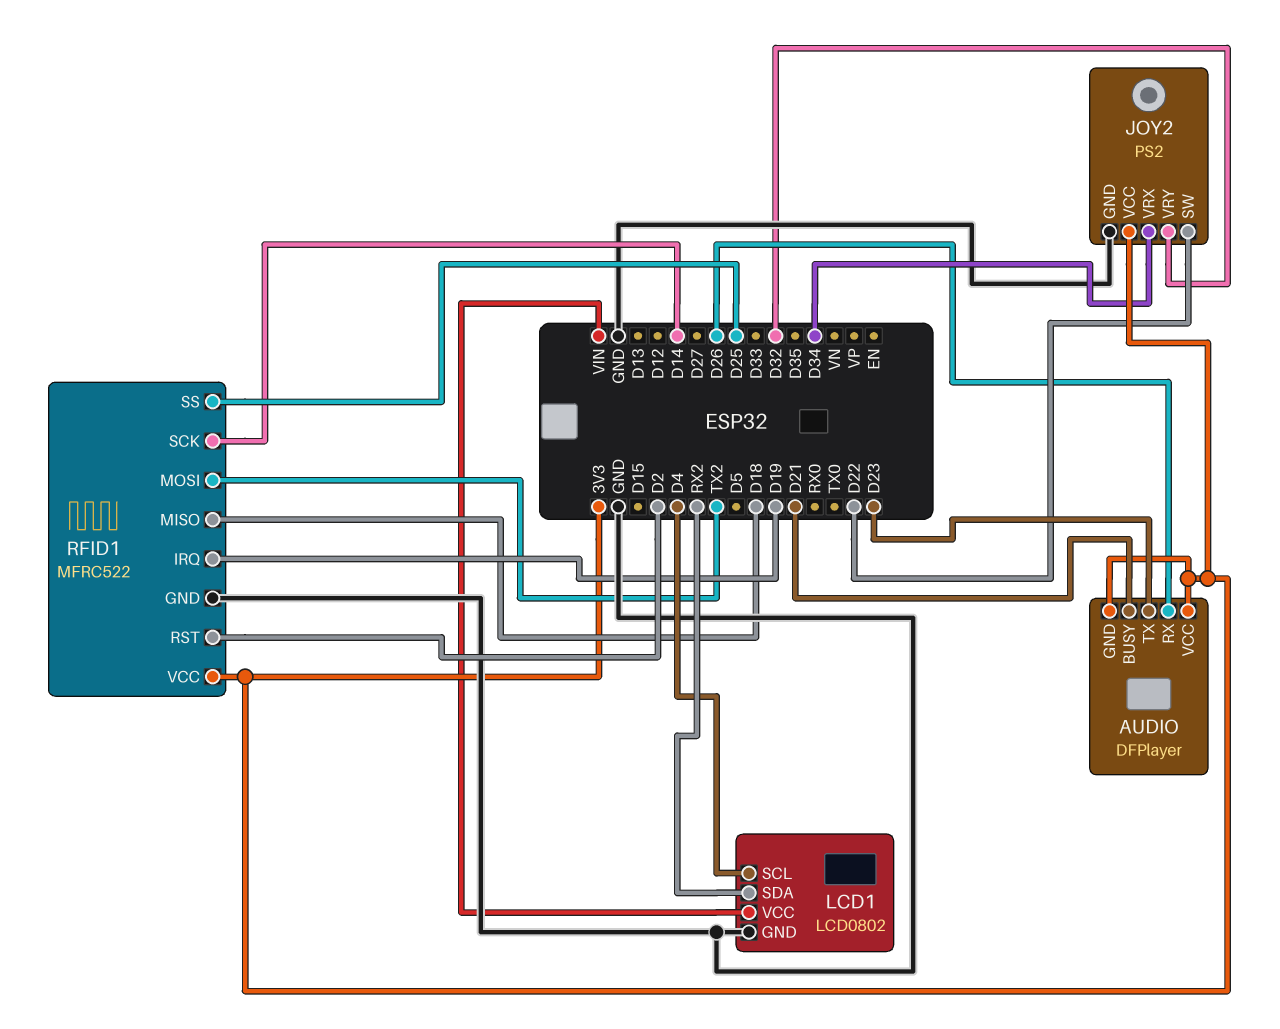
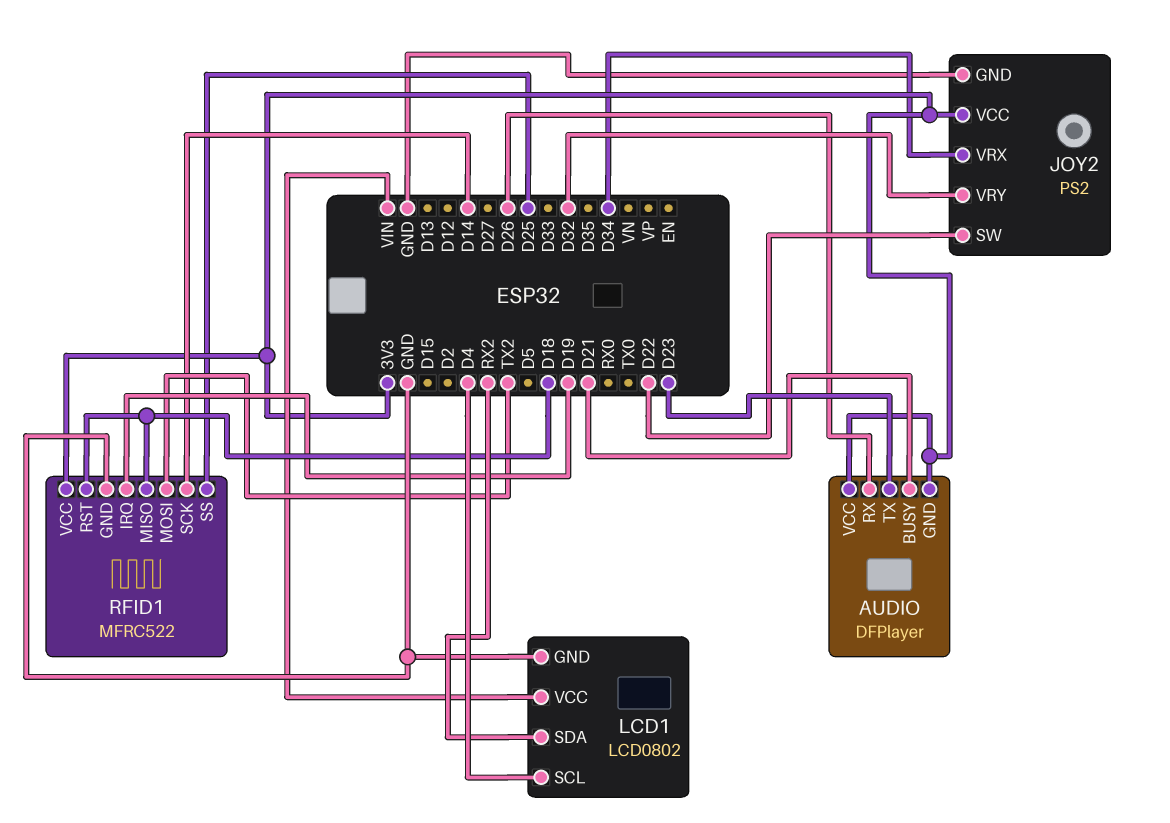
RFID1 pin RST: D2 -> D18

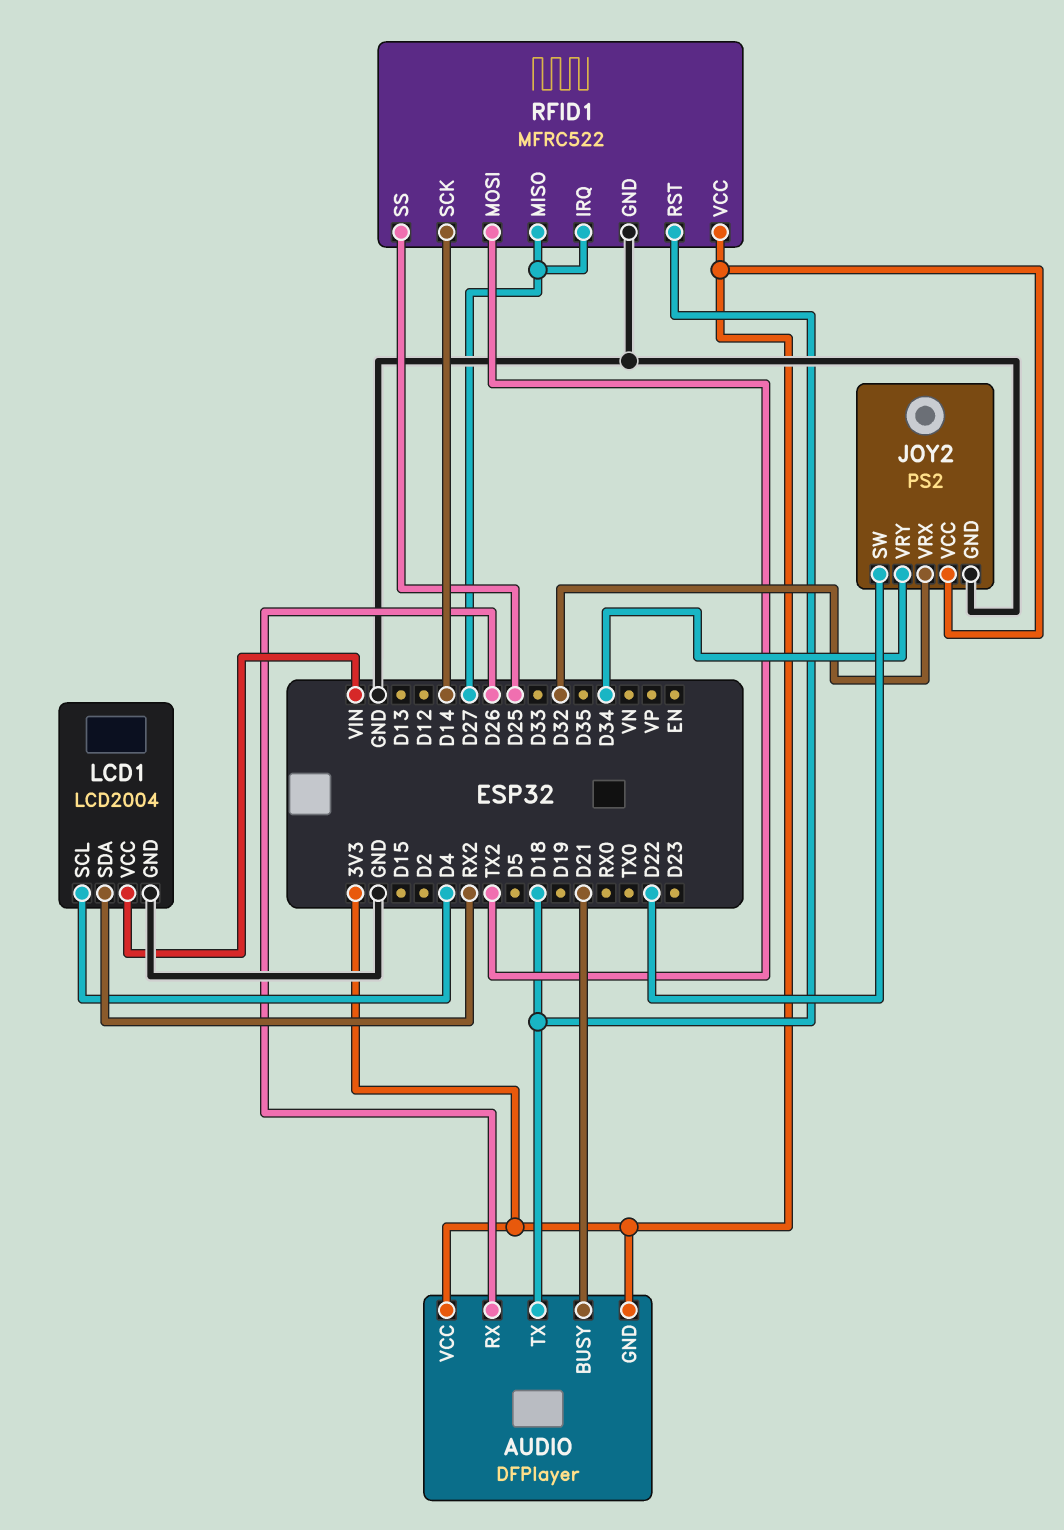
AUDIO pin TX: D23 -> D18
JOY2 pin VRX: D34 -> D32
JOY2 pin VRY: D32 -> D34
LCD1: LCD0802 -> LCD2004
RFID1 pin IRQ: D19 -> D27
RFID1 pin MISO: D18 -> D27

